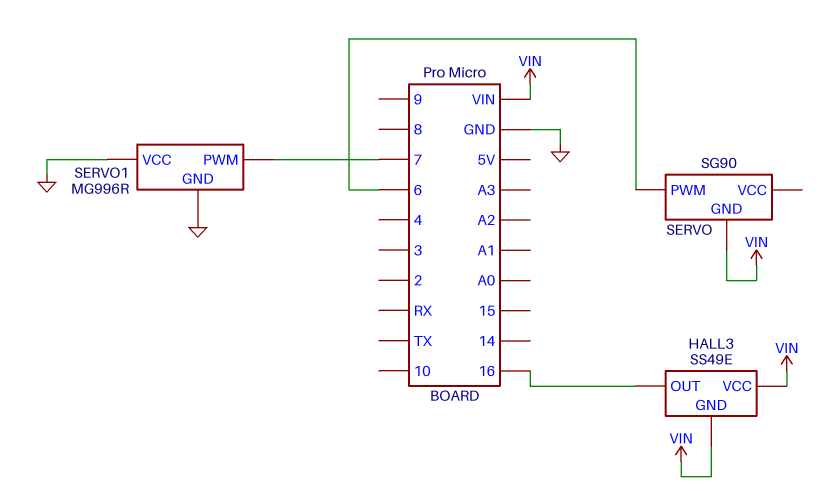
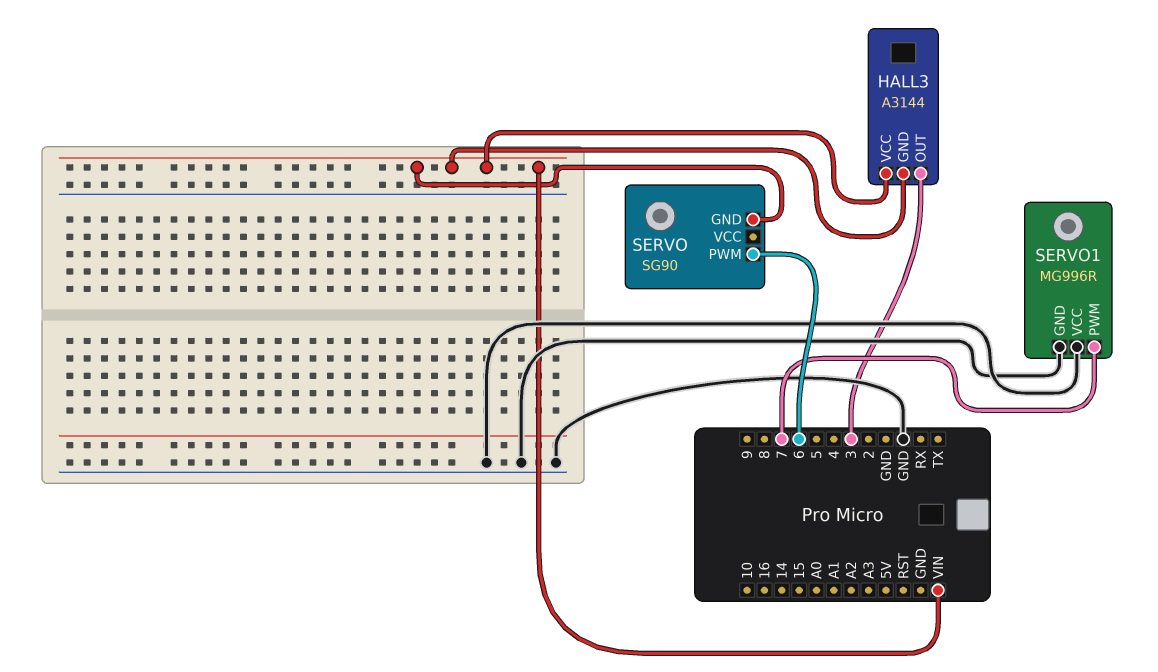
HALL3: SS49E -> A3144
HALL3 pin OUT: 16 -> 3

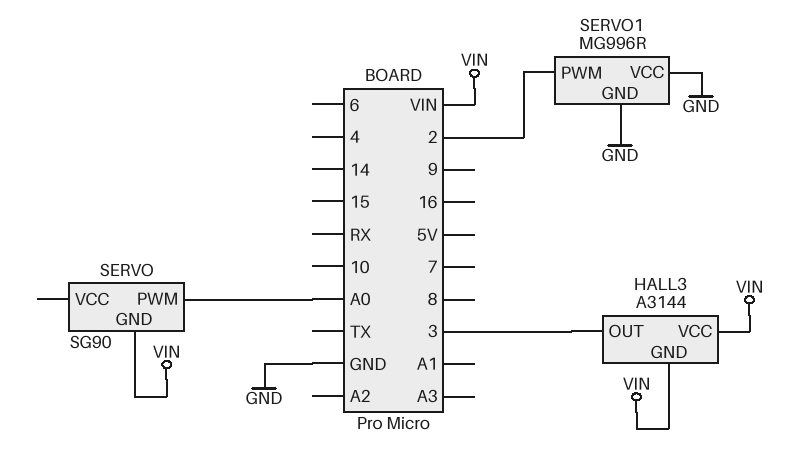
SERVO pin PWM: 6 -> A0
SERVO1 pin PWM: 7 -> 2

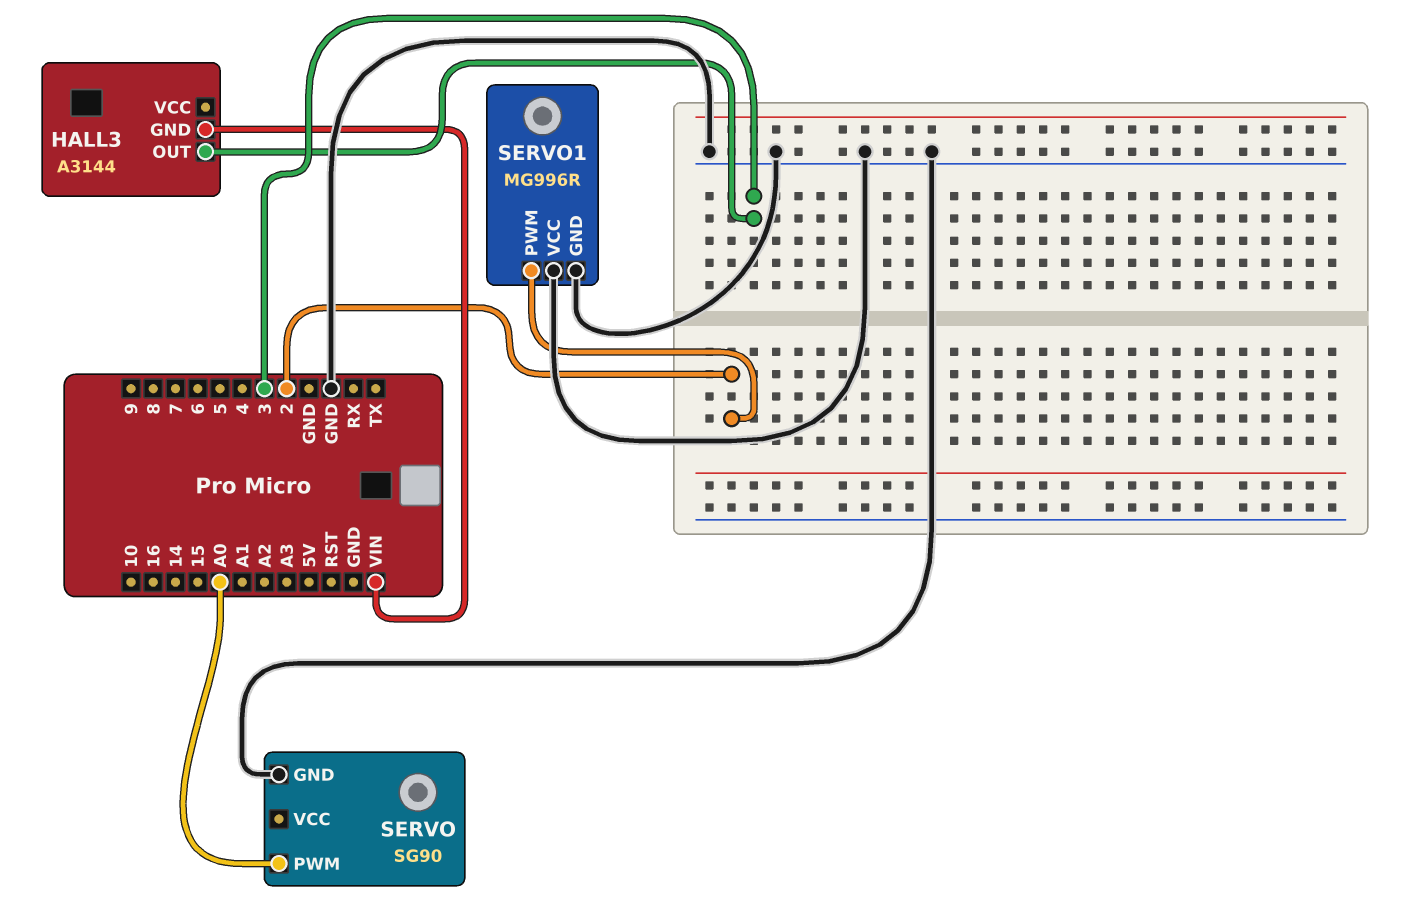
HALL3 pin VCC: VIN -> none
SERVO pin GND: VIN -> GND

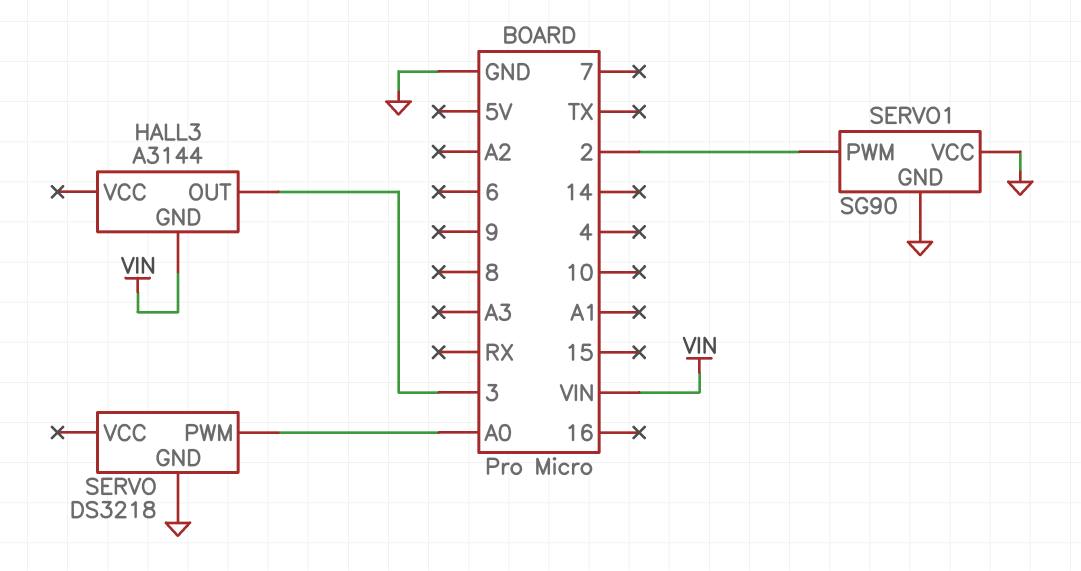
SERVO: SG90 -> DS3218
SERVO1: MG996R -> SG90

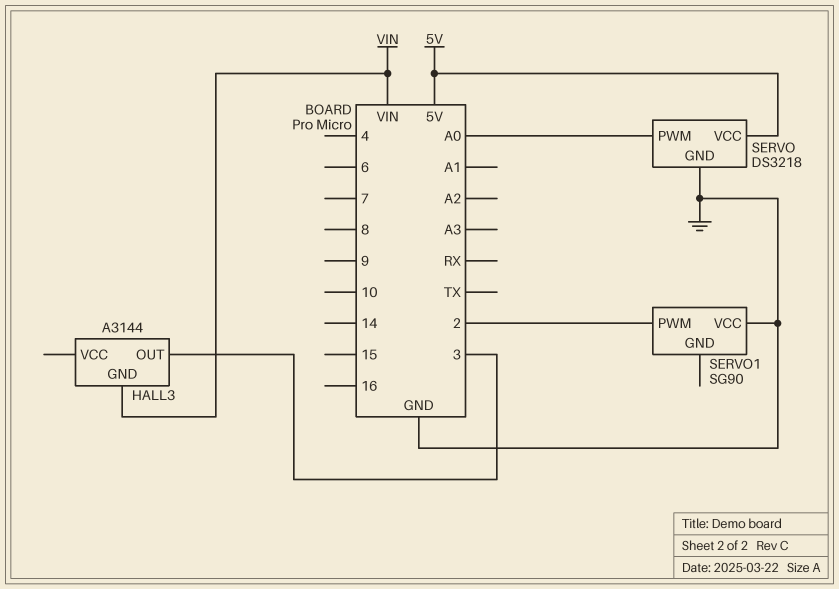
SERVO pin VCC: none -> 5V
SERVO1 pin GND: GND -> none

